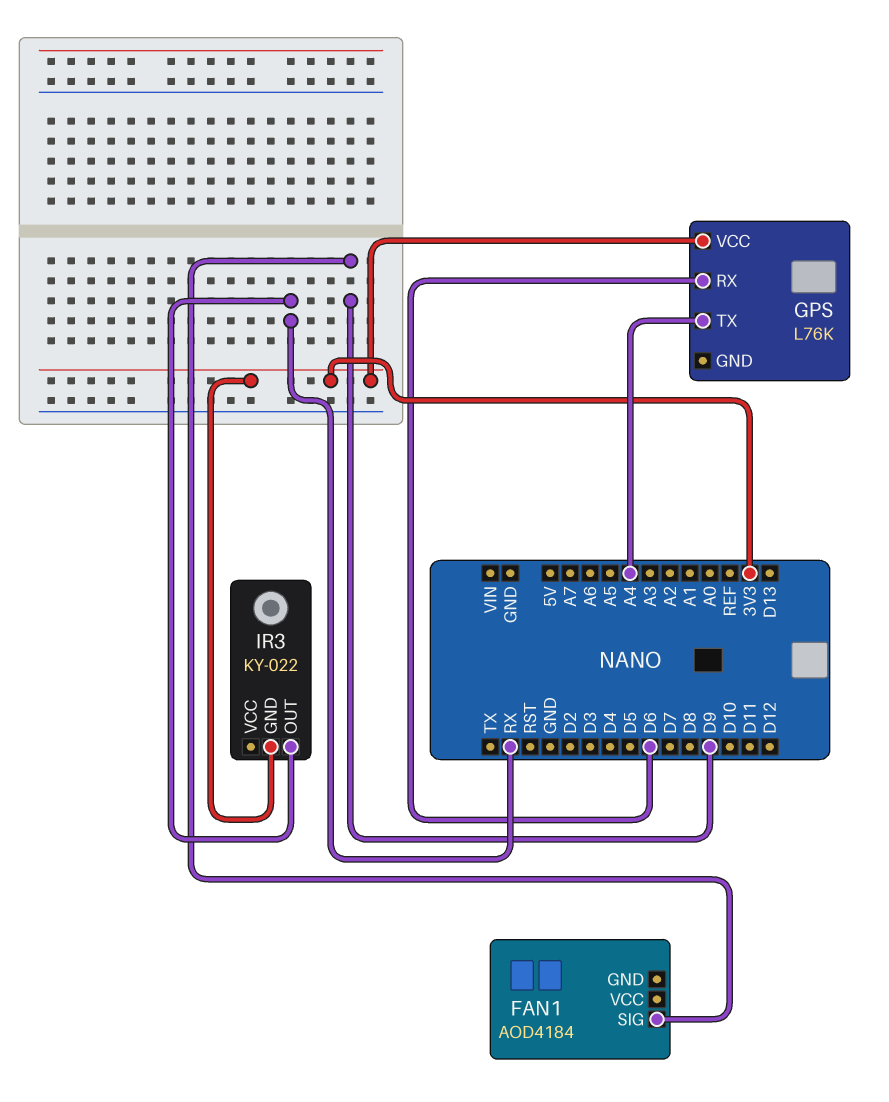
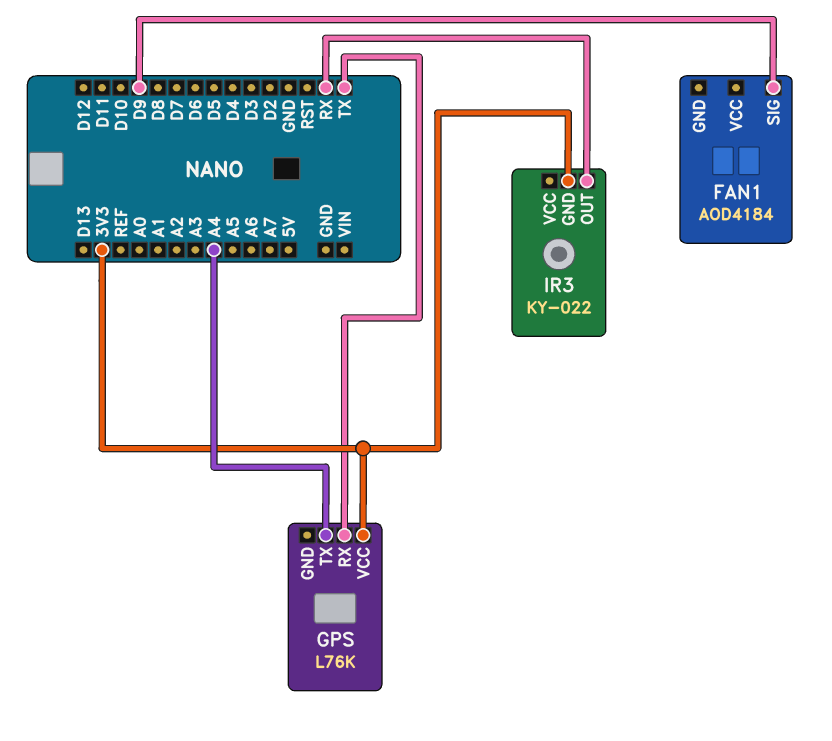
GPS pin RX: D6 -> TX

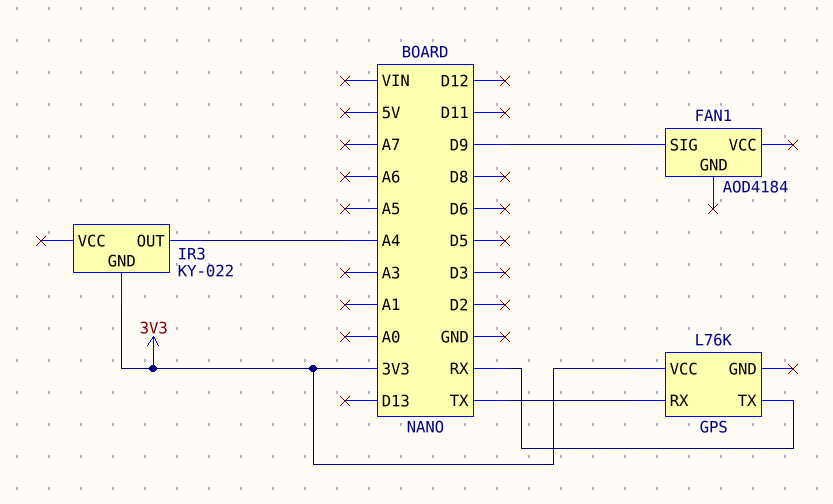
GPS pin TX: A4 -> RX
IR3 pin OUT: RX -> A4

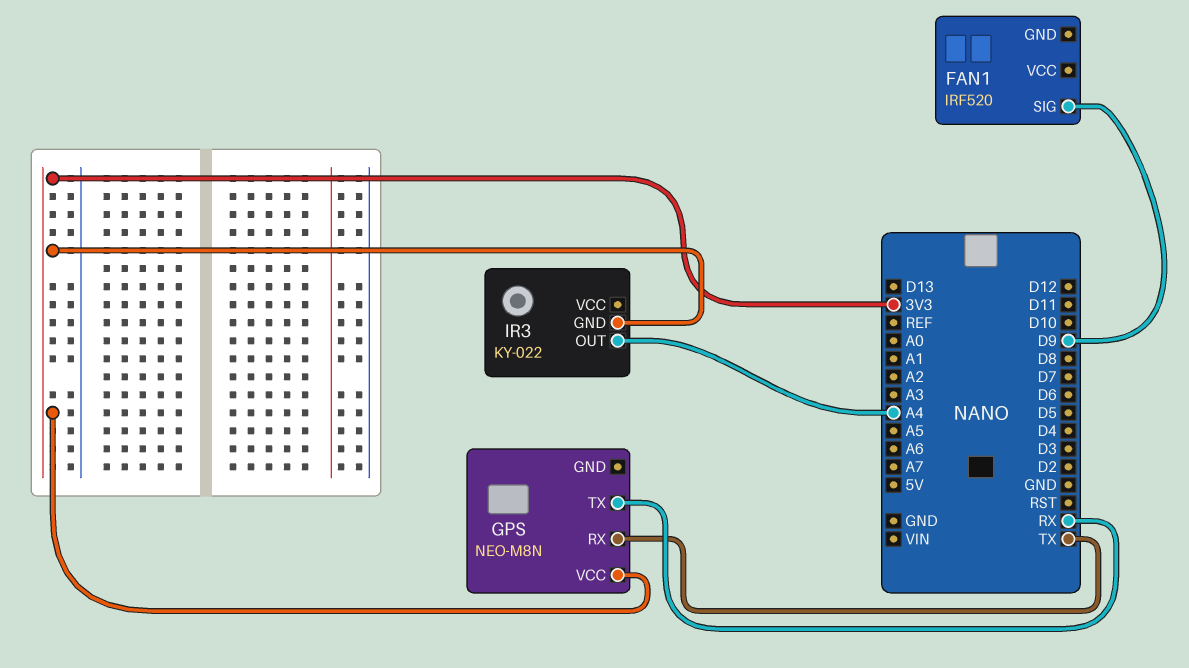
FAN1: AOD4184 -> IRF520
GPS: L76K -> NEO-M8N

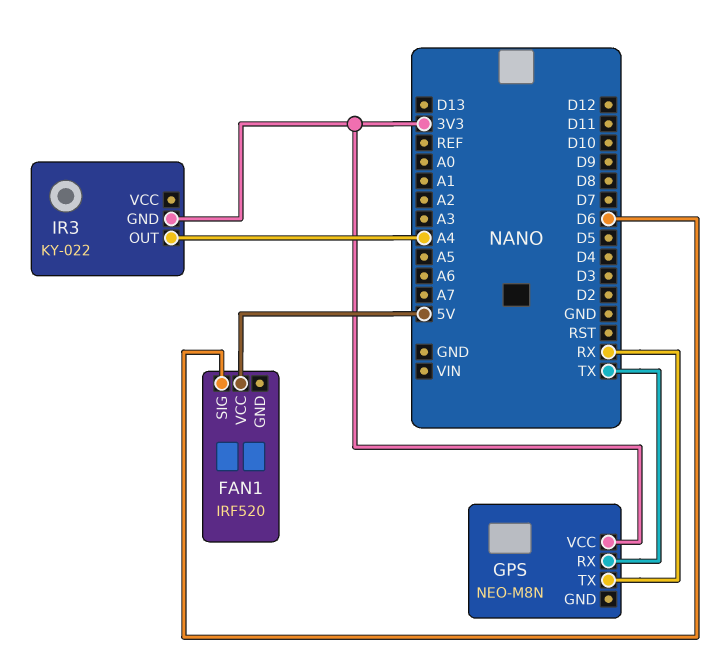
FAN1 pin SIG: D9 -> D6
FAN1 pin VCC: none -> 5V

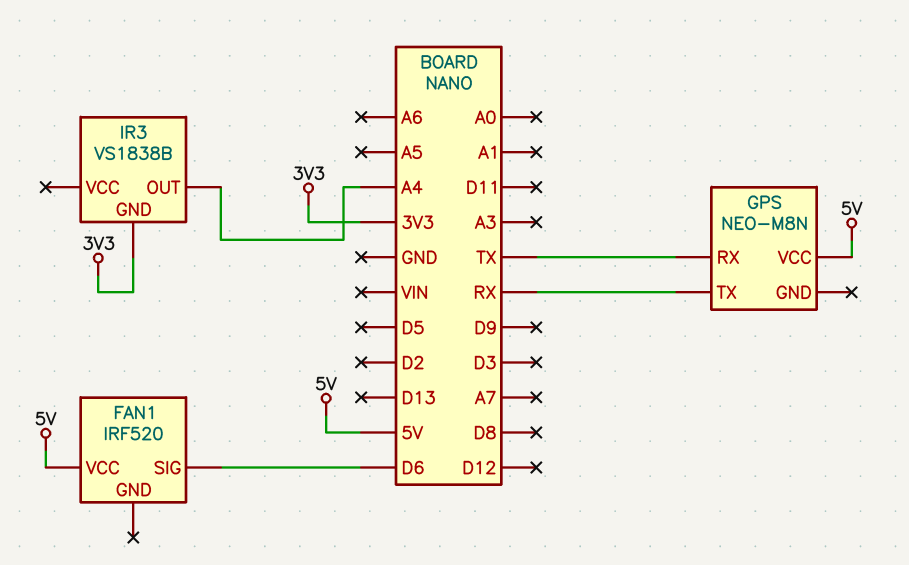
GPS pin VCC: 3V3 -> 5V
IR3: KY-022 -> VS1838B

